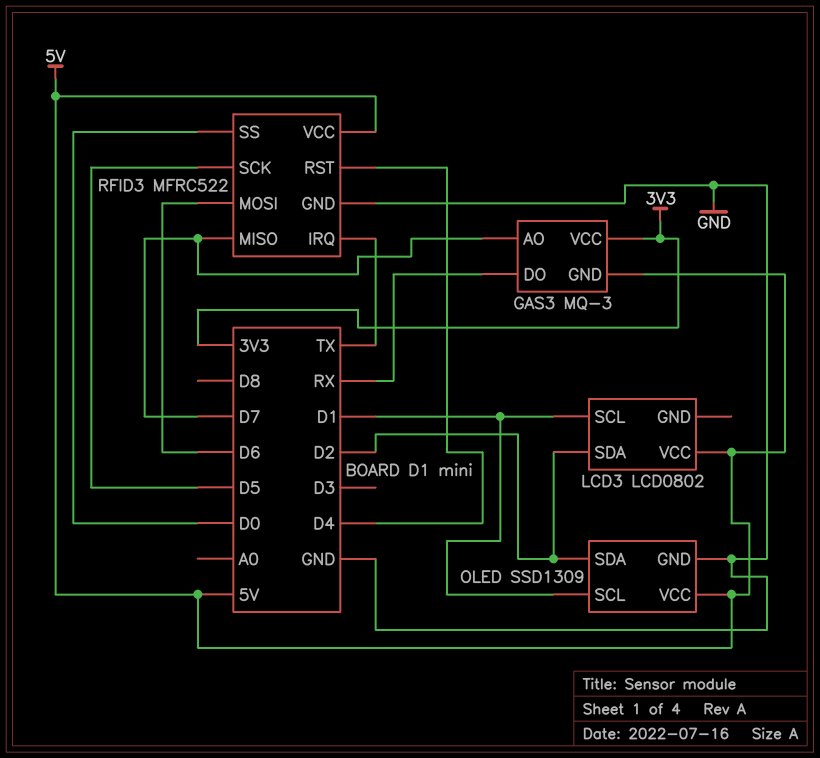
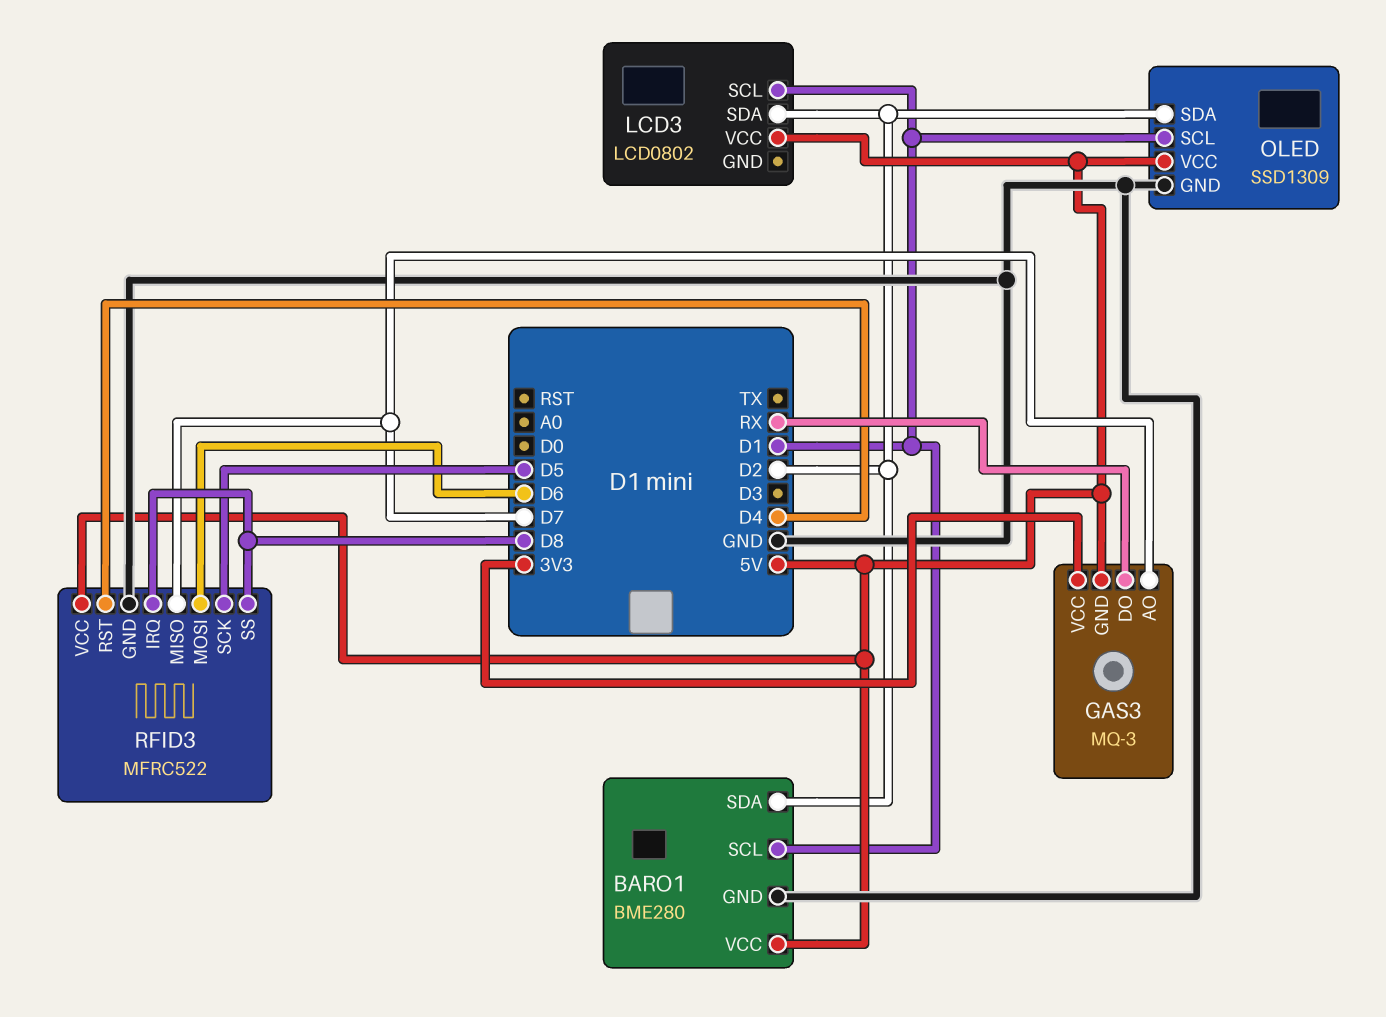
BARO1: none -> BME280
BARO1 pin GND: none -> GND
BARO1 pin SCL: none -> D1
BARO1 pin SDA: none -> D2
BARO1 pin VCC: none -> 5V
RFID3 pin IRQ: TX -> D8
RFID3 pin SS: D0 -> D8

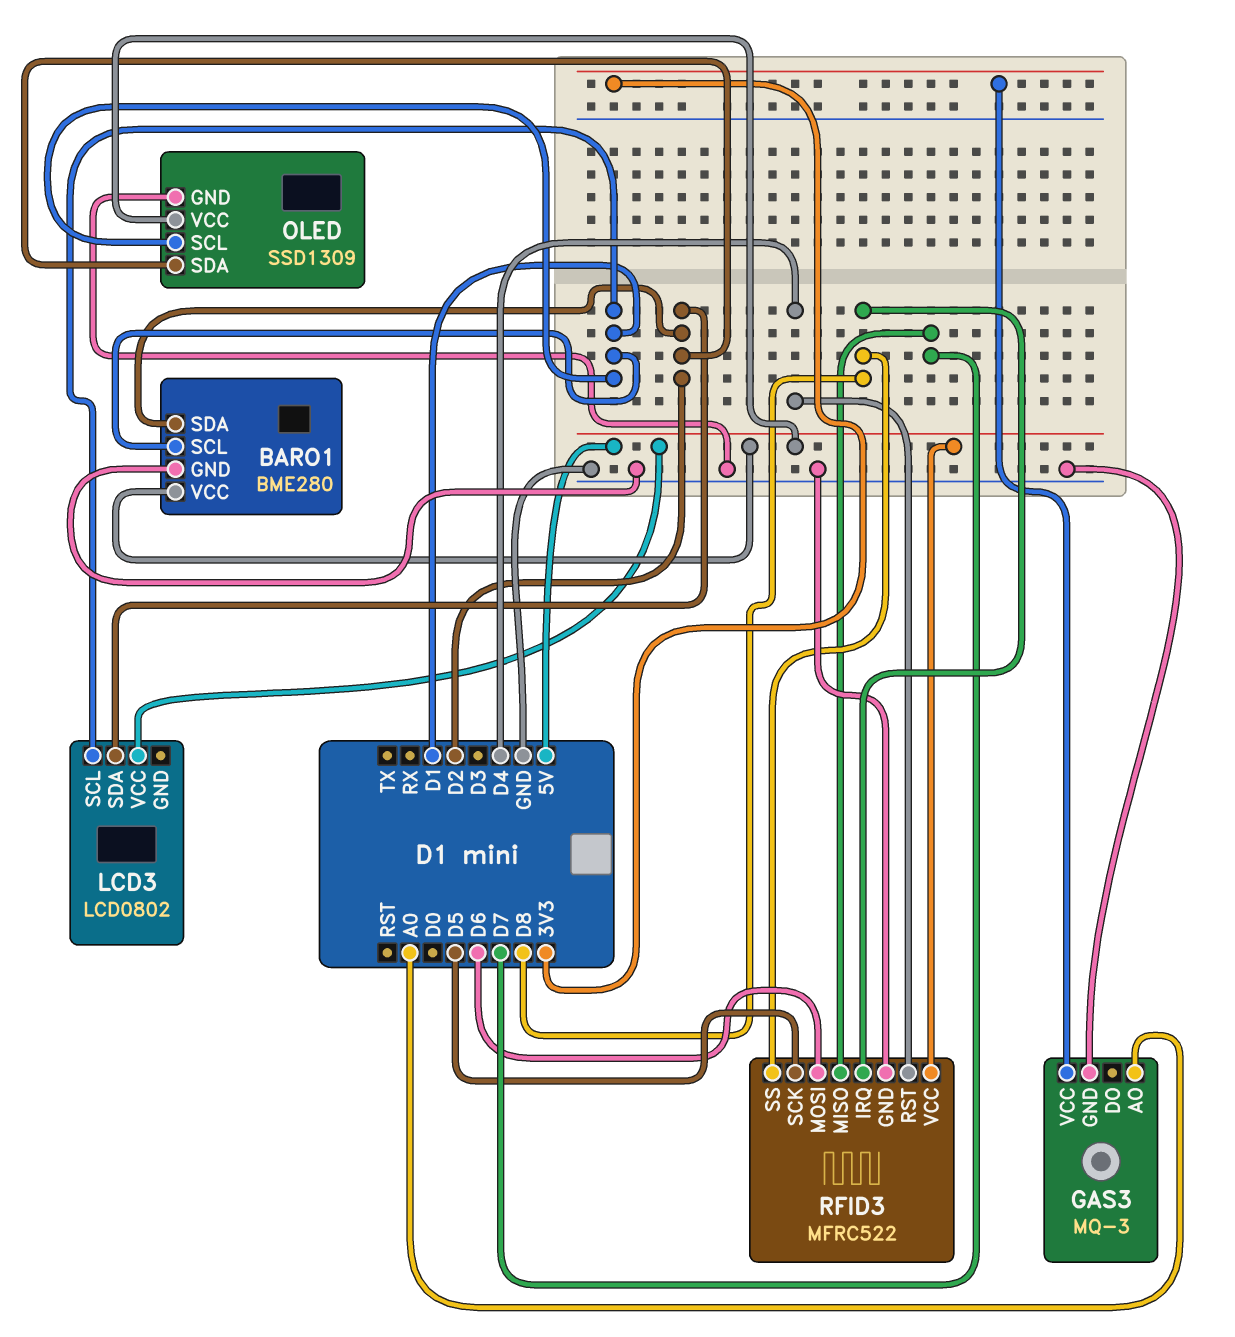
GAS3 pin AO: D7 -> A0
GAS3 pin DO: RX -> none
GAS3 pin GND: 5V -> GND

